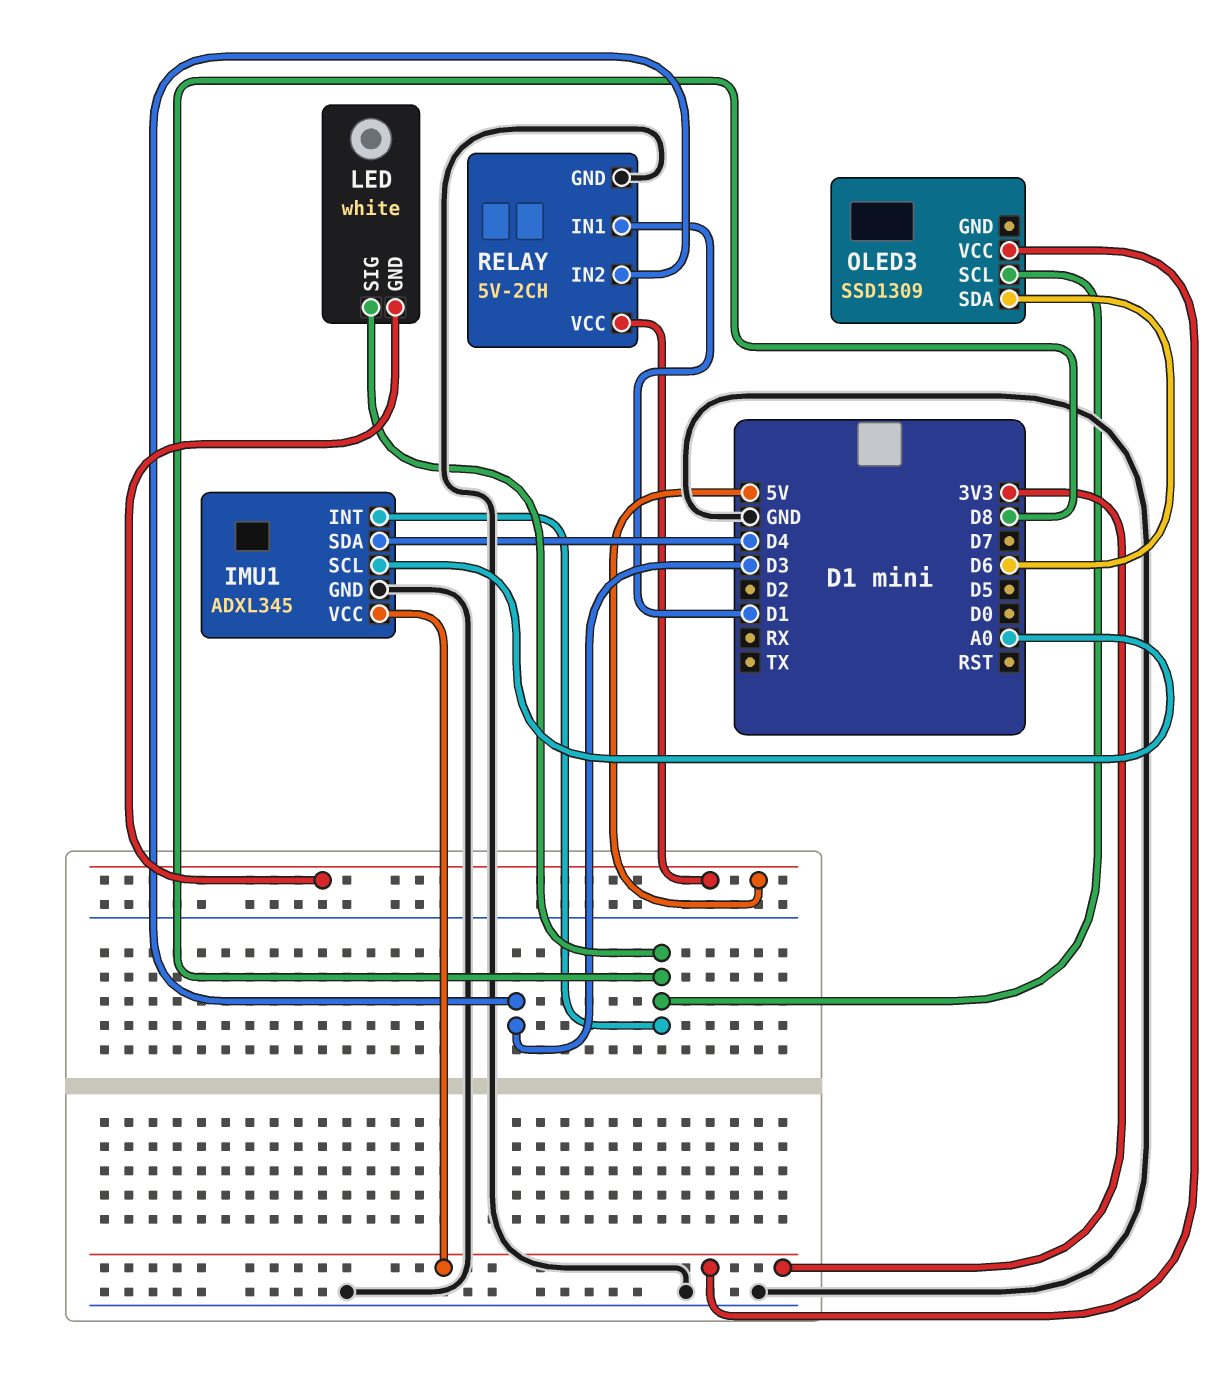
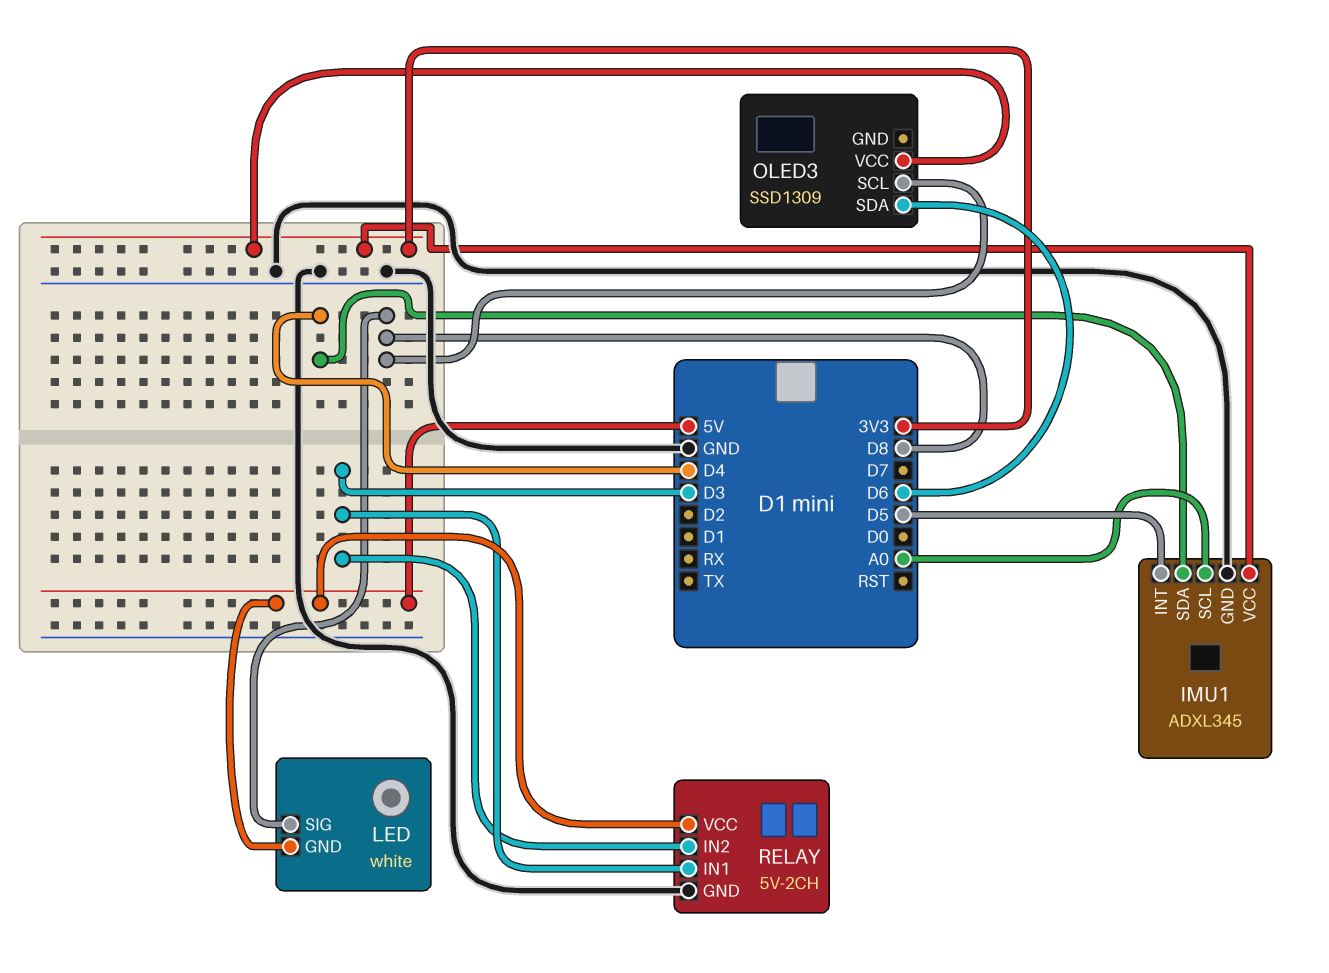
IMU1 pin INT: D8 -> D5
RELAY pin IN1: D1 -> D3

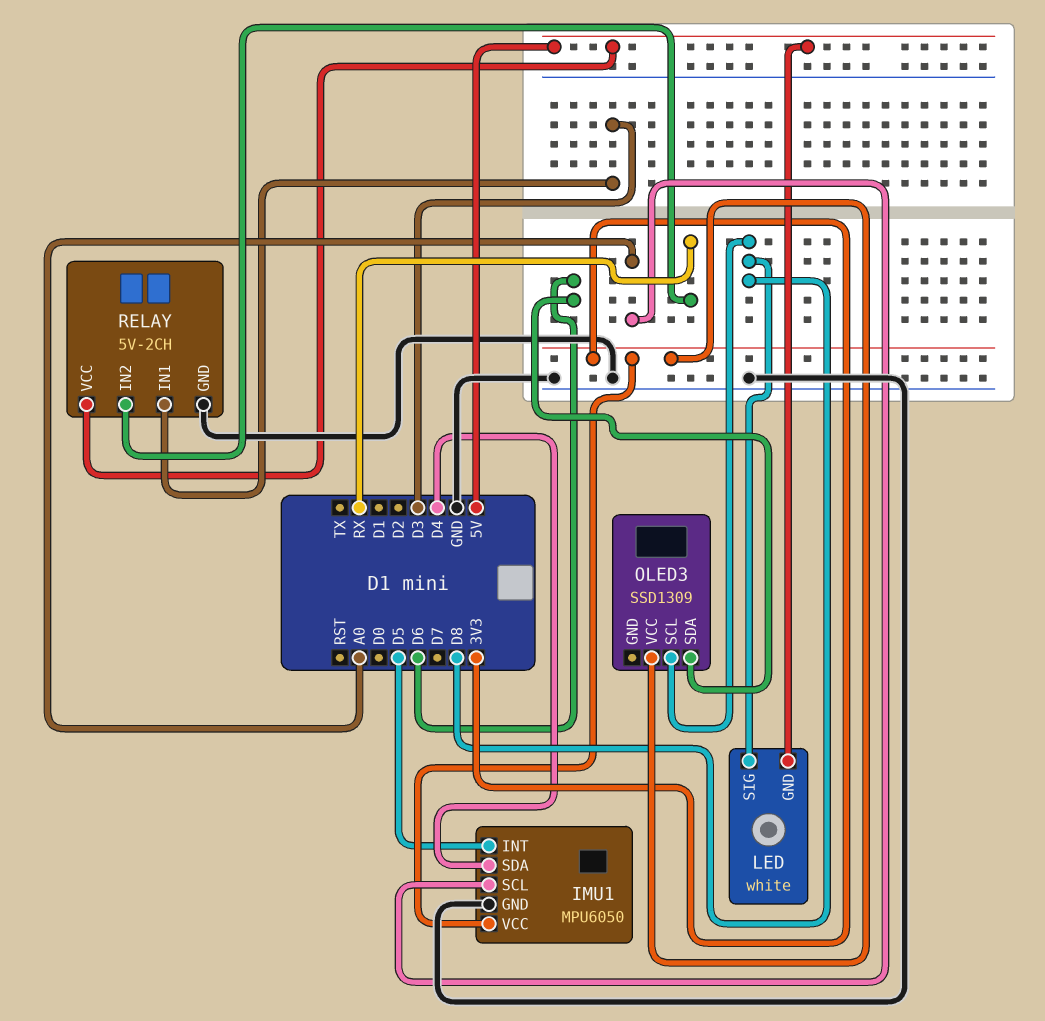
IMU1: ADXL345 -> MPU6050
RELAY pin IN2: D3 -> RX

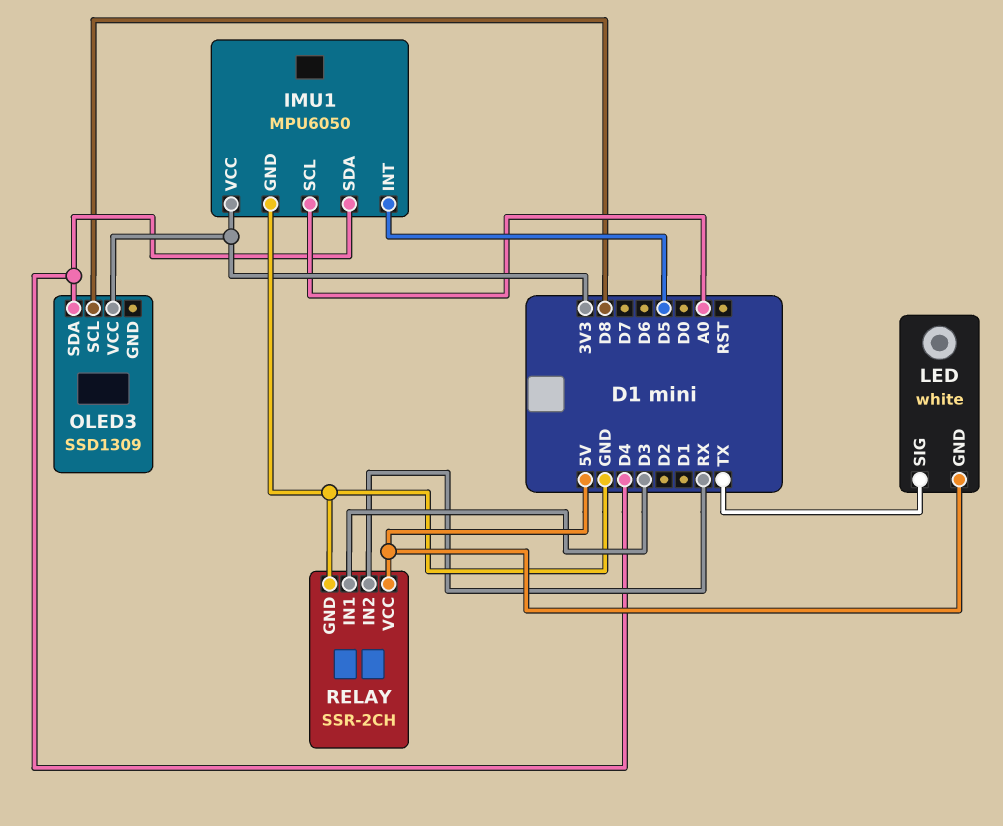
LED pin SIG: D8 -> TX
OLED3 pin SDA: D6 -> D4
RELAY: 5V-2CH -> SSR-2CH

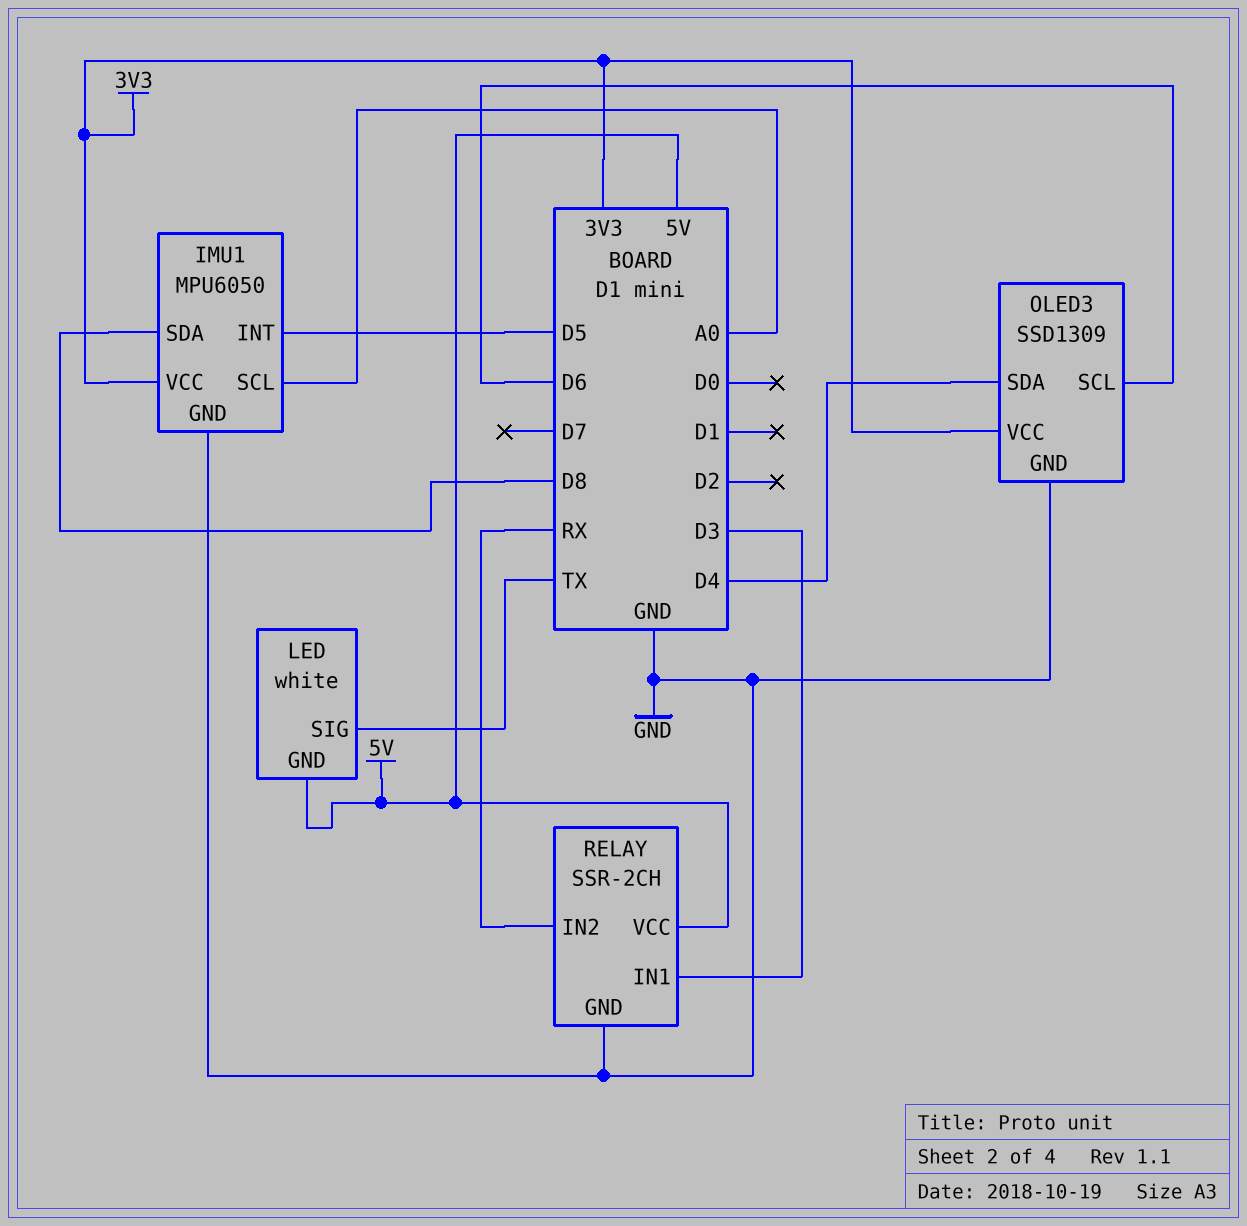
IMU1 pin SDA: D4 -> D8
OLED3 pin GND: none -> GND
OLED3 pin SCL: D8 -> D6

